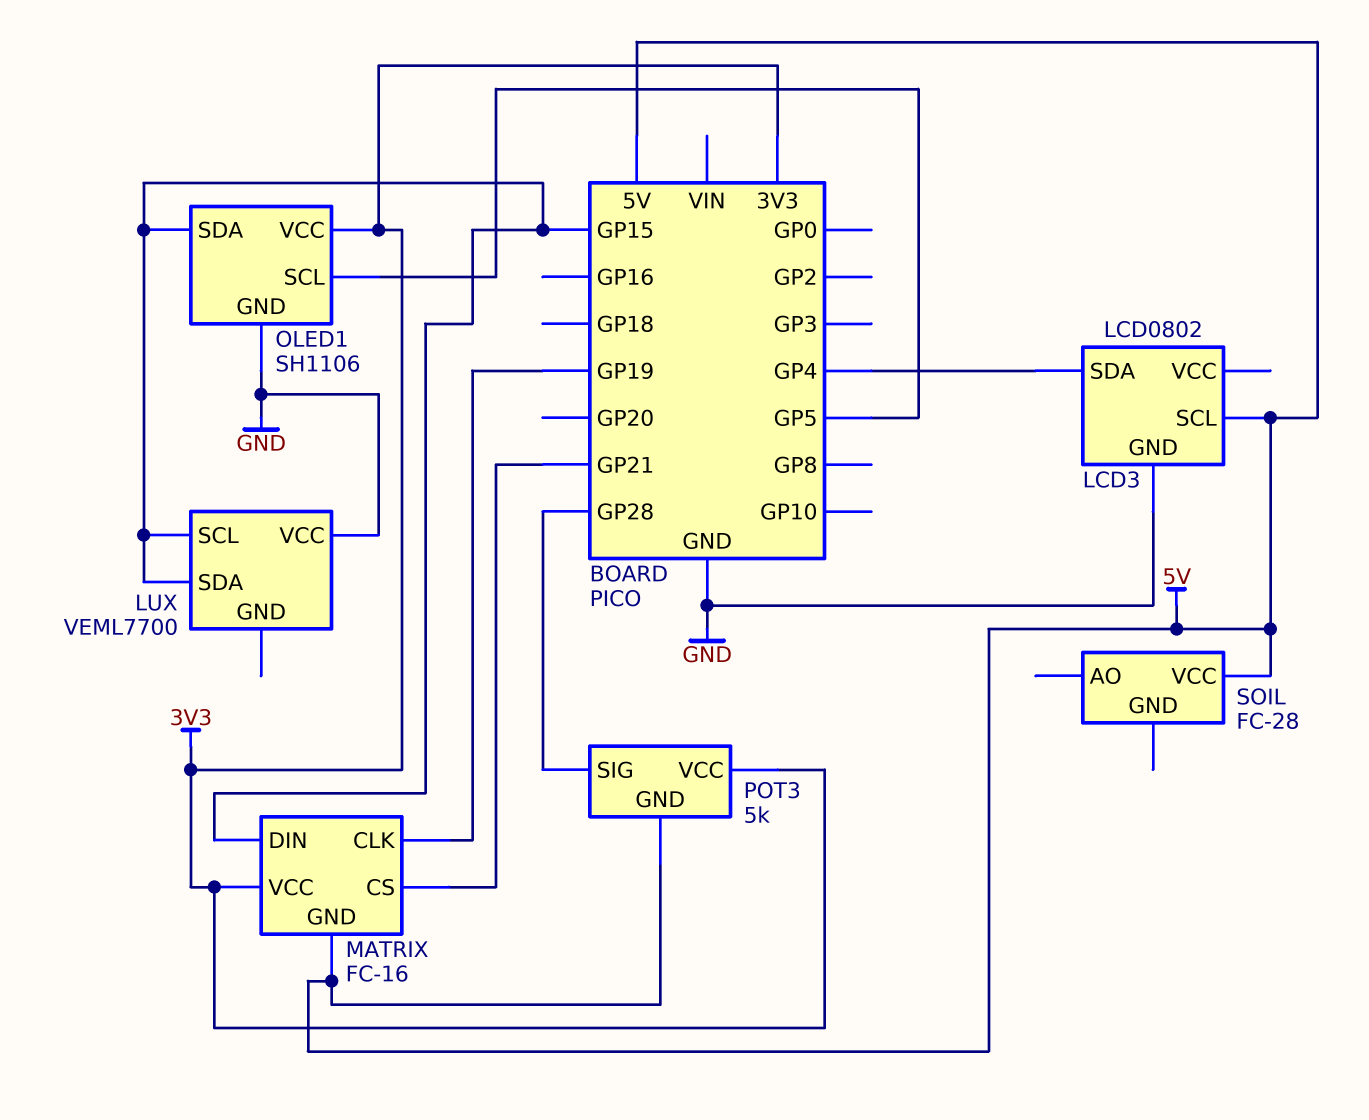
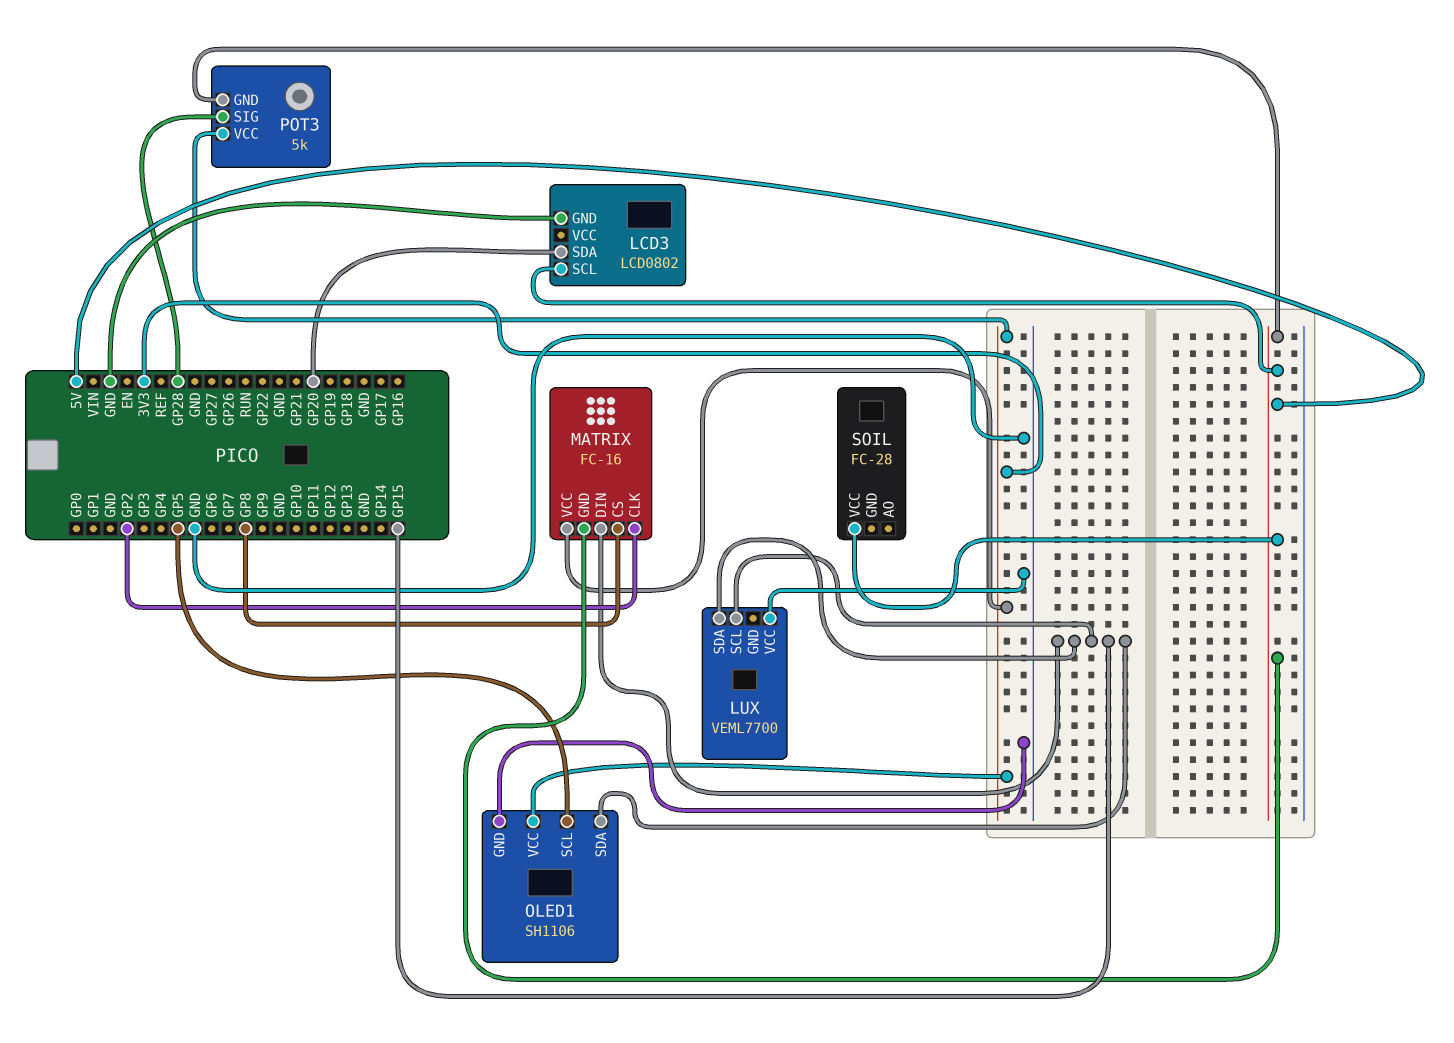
LCD3 pin SDA: GP4 -> GP20
MATRIX pin CLK: GP19 -> GP2
MATRIX pin CS: GP21 -> GP8

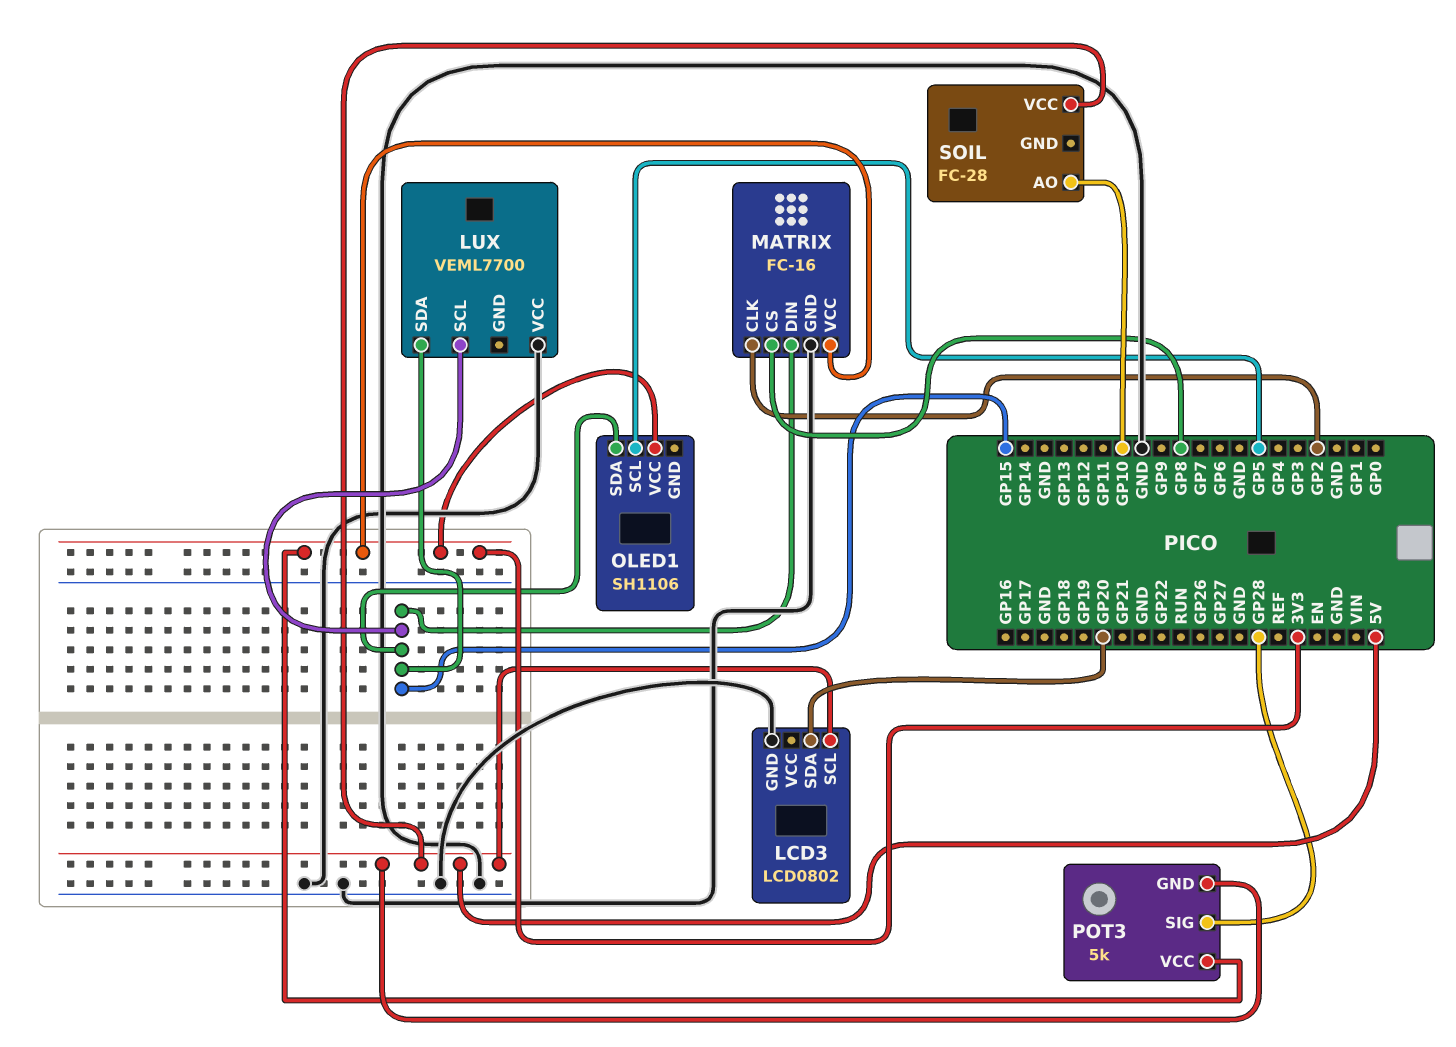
MATRIX pin GND: 5V -> GND
OLED1 pin GND: GND -> none
SOIL pin AO: none -> GP10

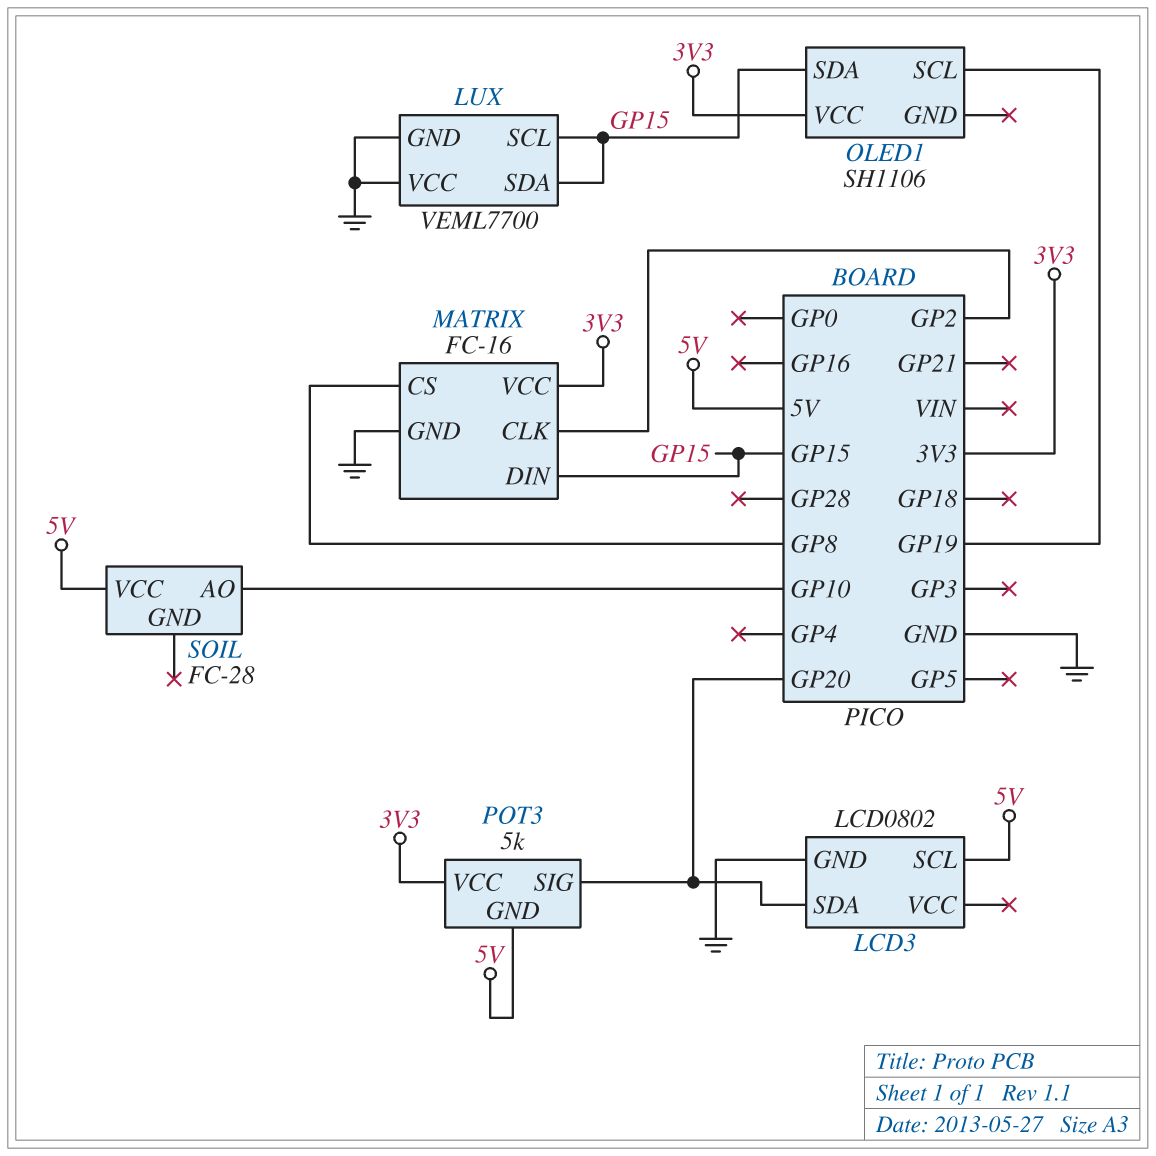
LUX pin GND: none -> GND
OLED1 pin SCL: GP5 -> GP19
POT3 pin SIG: GP28 -> GP20

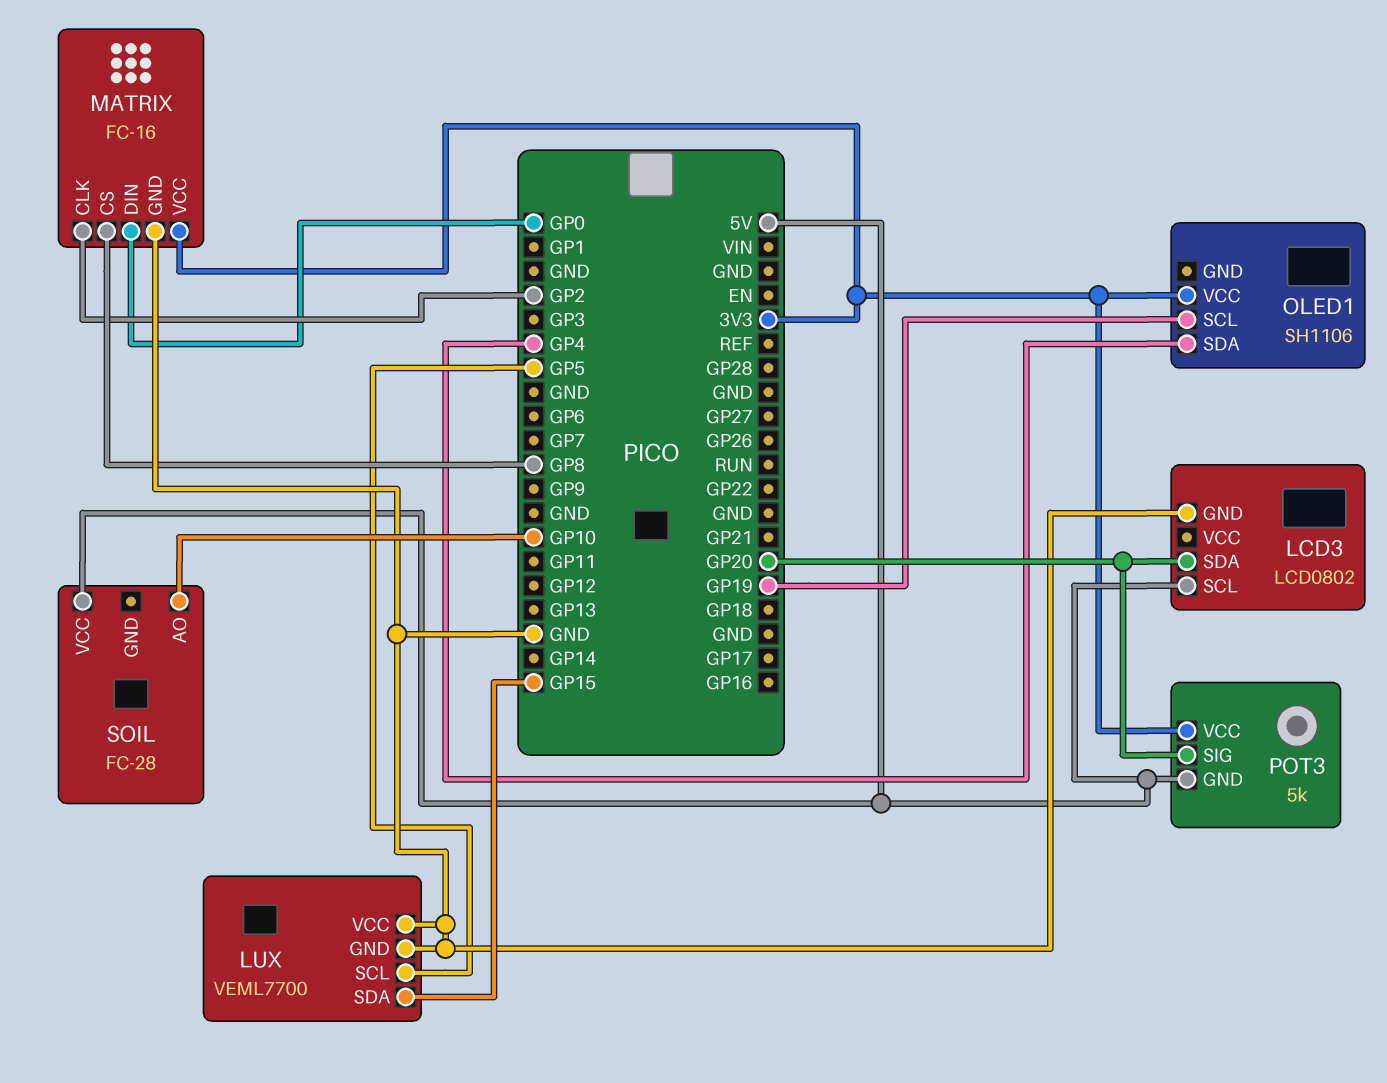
LUX pin SCL: GP15 -> GP5
MATRIX pin DIN: GP15 -> GP0
OLED1 pin SDA: GP15 -> GP4

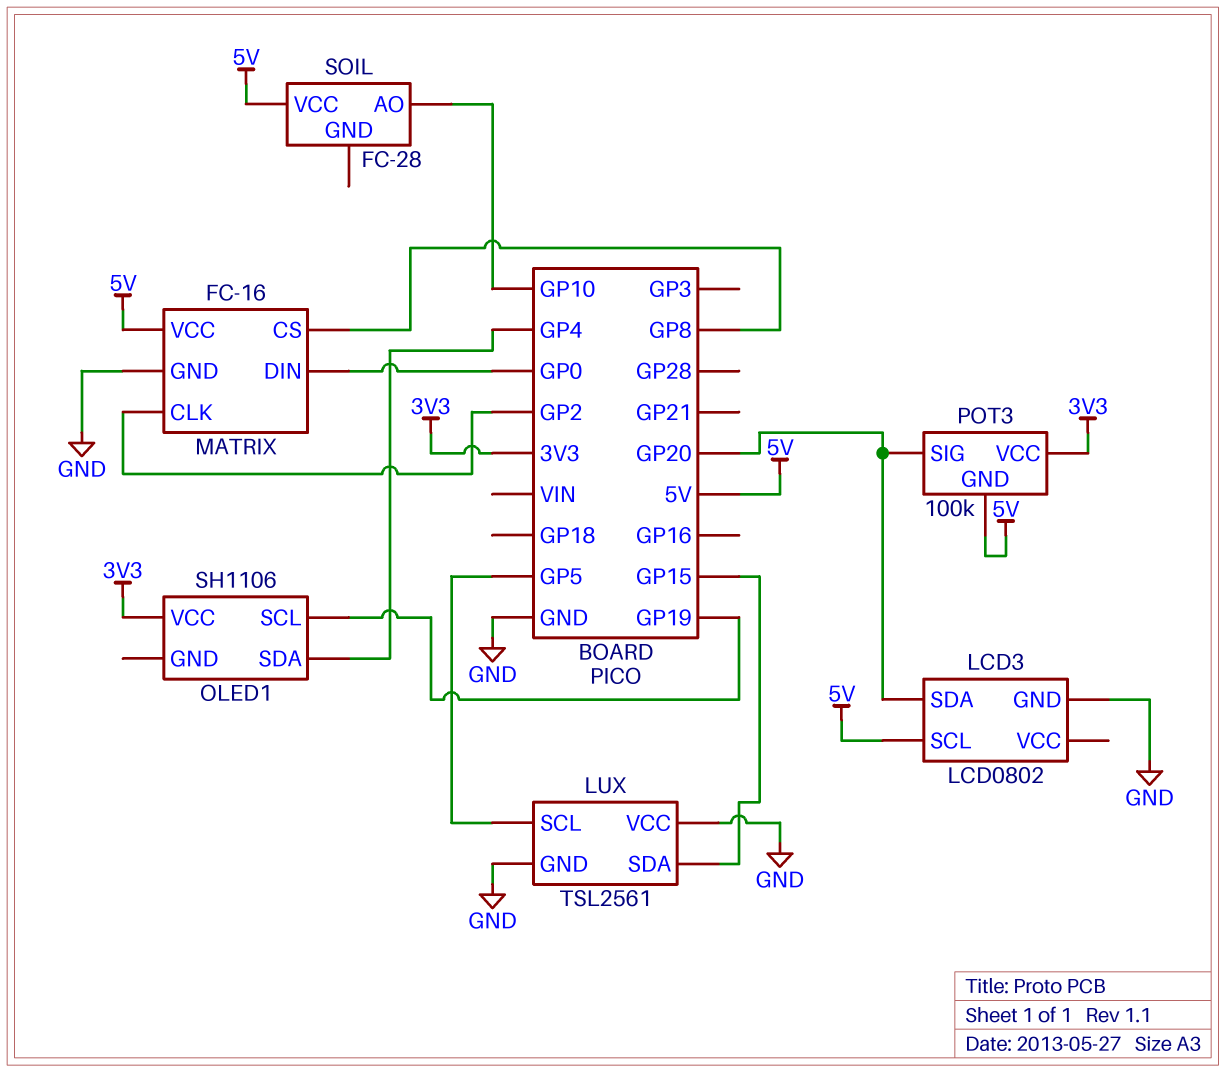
LUX: VEML7700 -> TSL2561
MATRIX pin VCC: 3V3 -> 5V
POT3: 5k -> 100k

